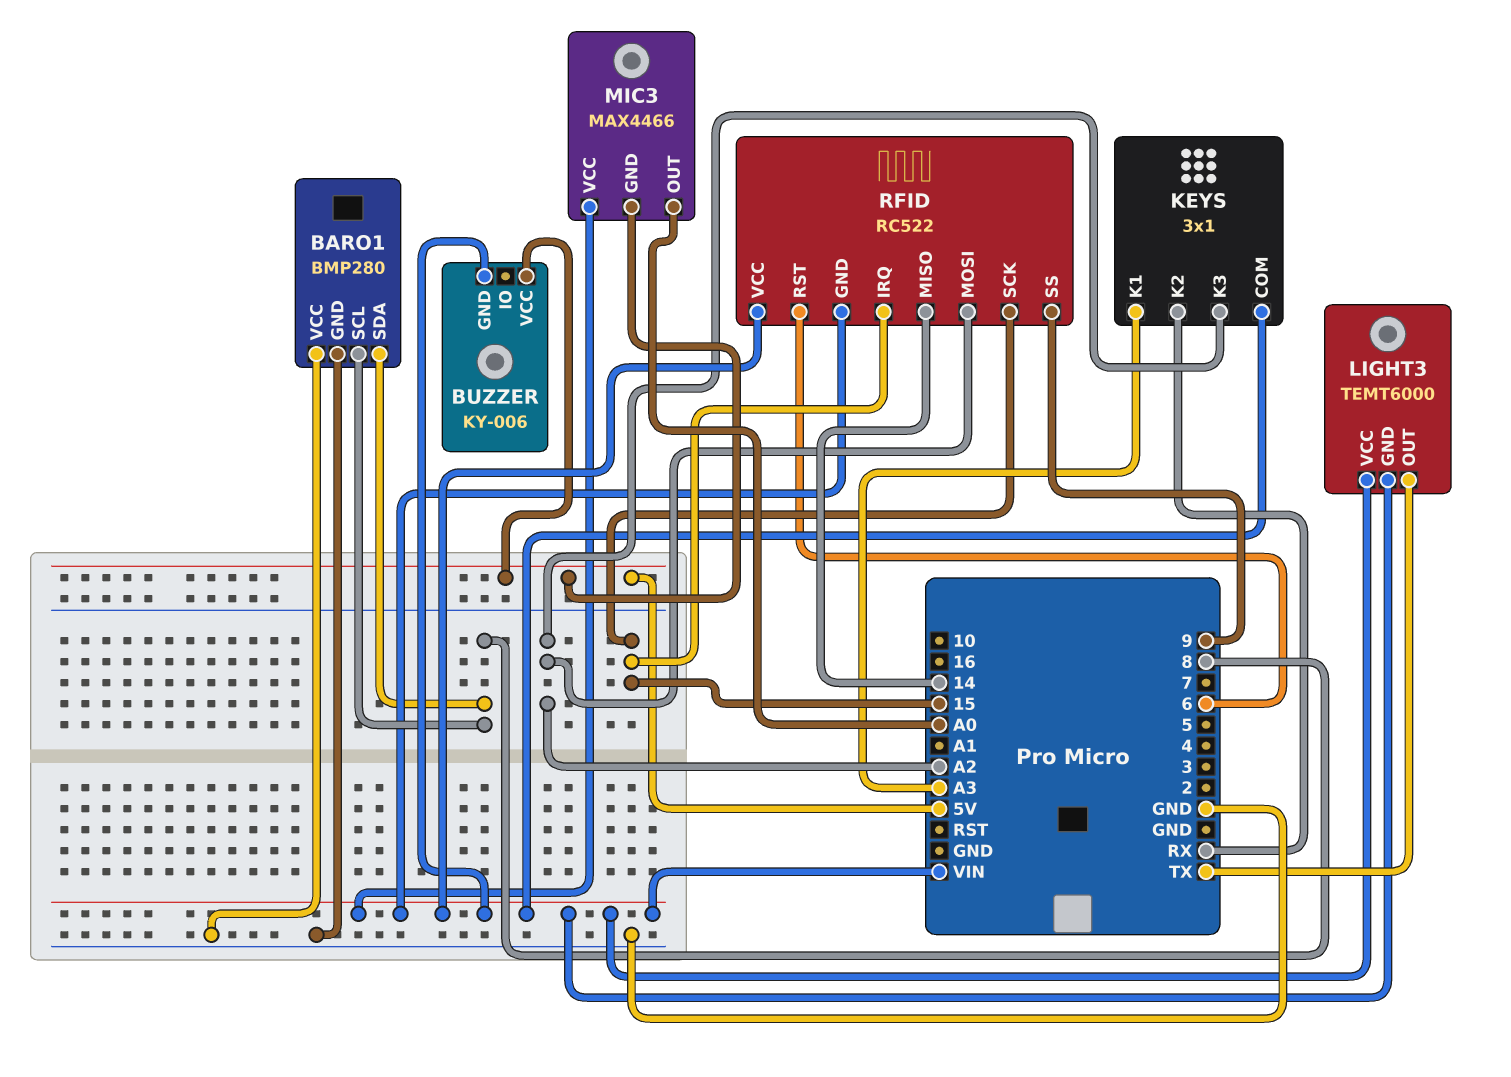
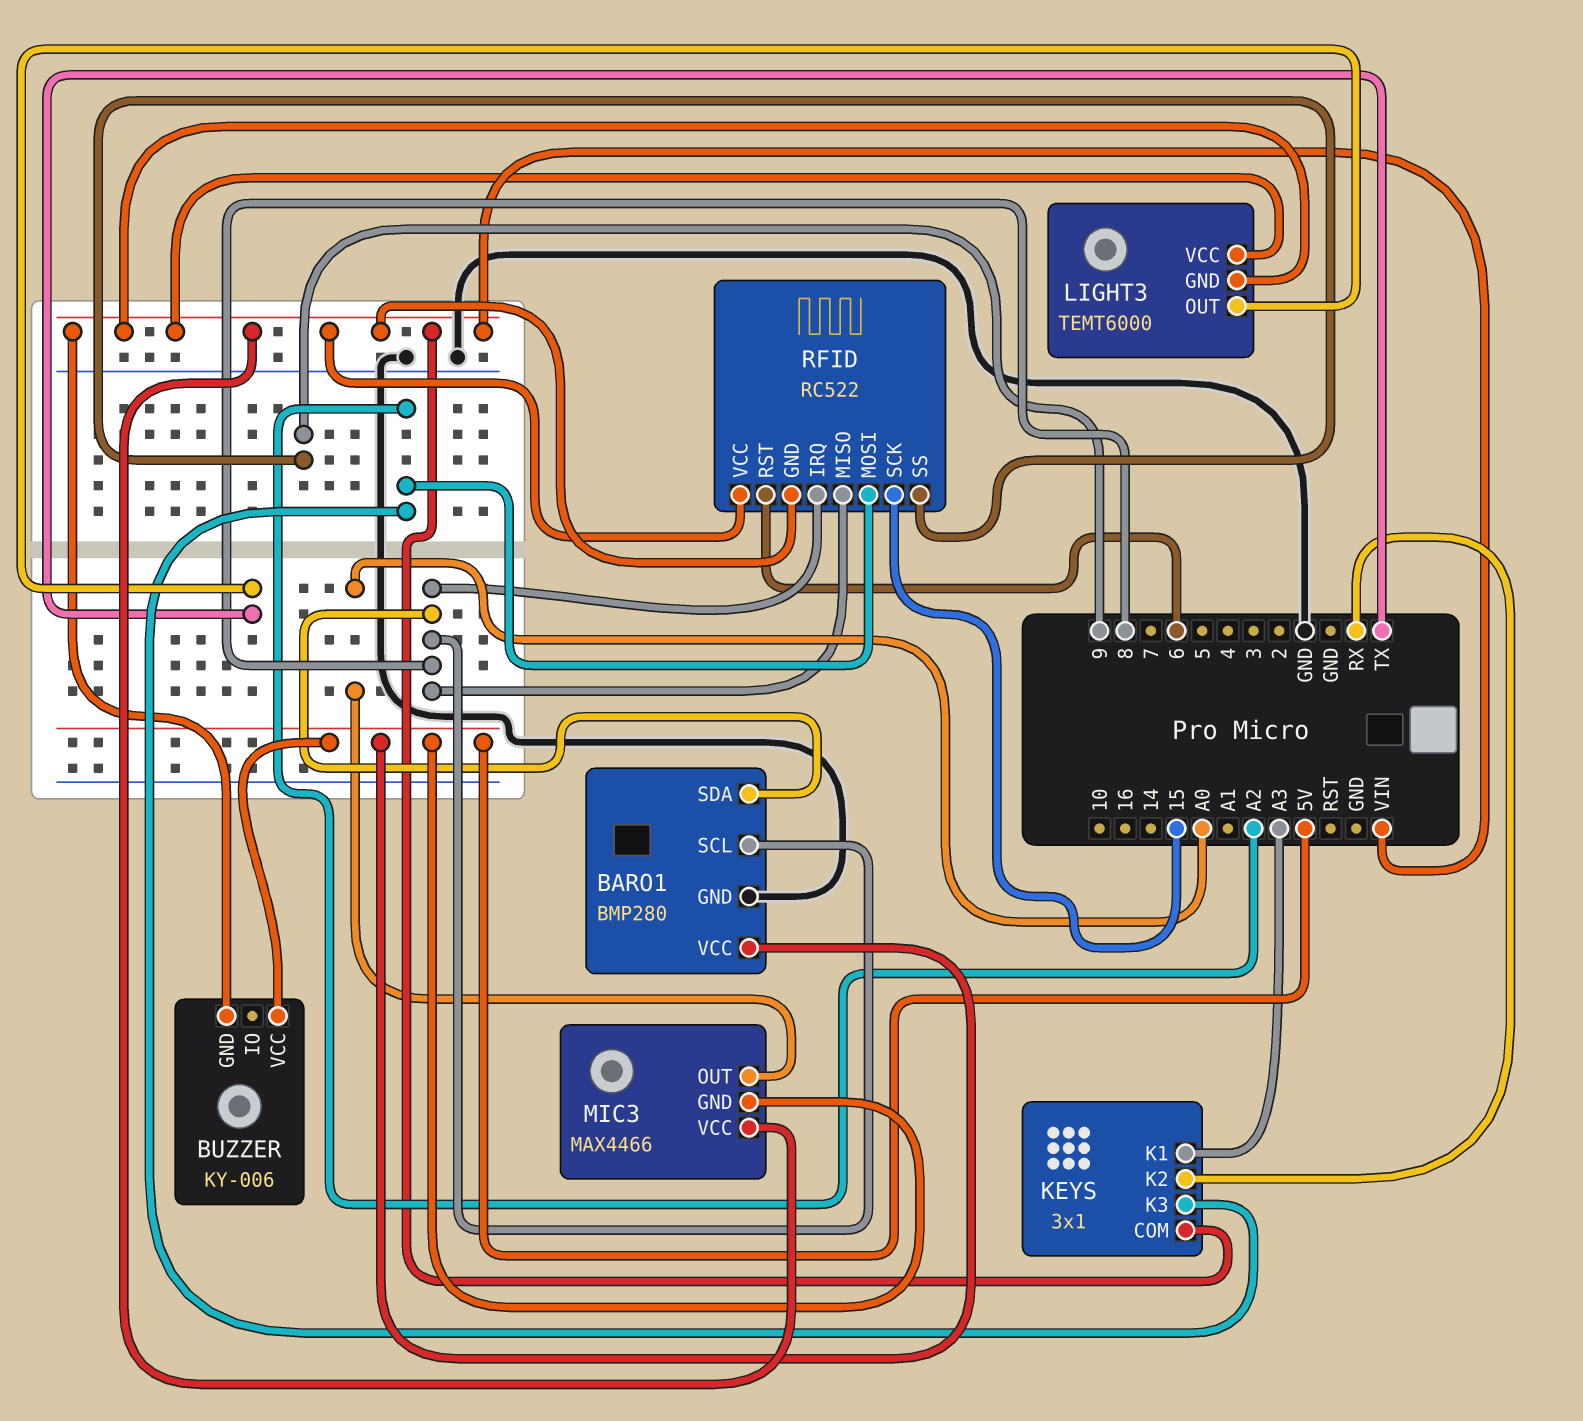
BARO1 pin VCC: GND -> 5V
RFID pin IRQ: 15 -> 8
RFID pin MISO: 14 -> 8

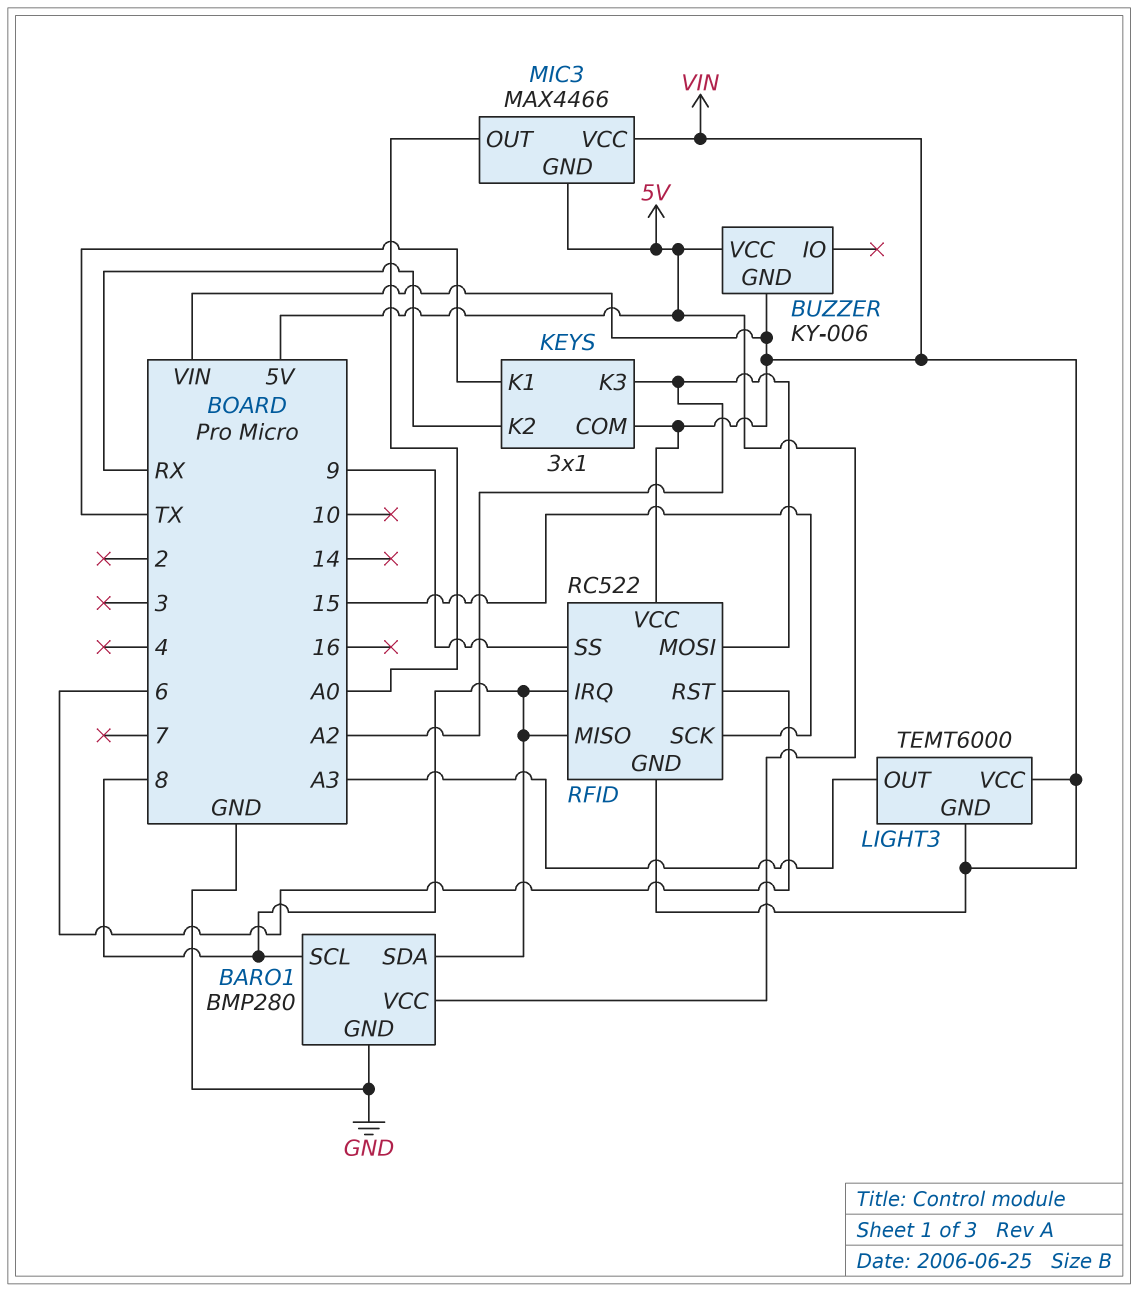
KEYS pin K1: A3 -> TX
LIGHT3 pin OUT: TX -> A3

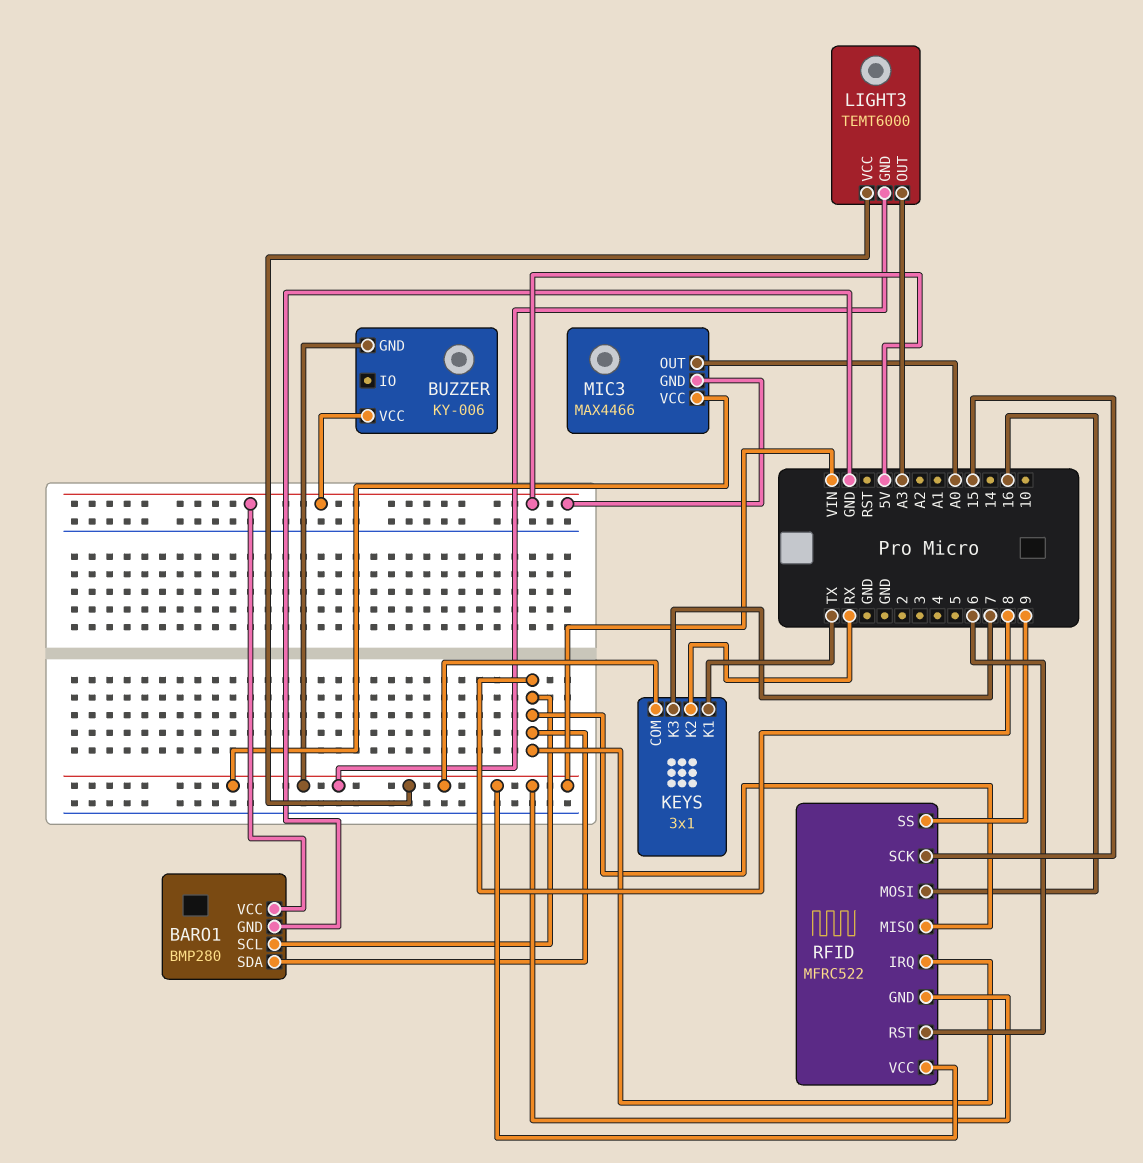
KEYS pin K3: A2 -> 7
RFID: RC522 -> MFRC522
RFID pin MOSI: A2 -> 16

